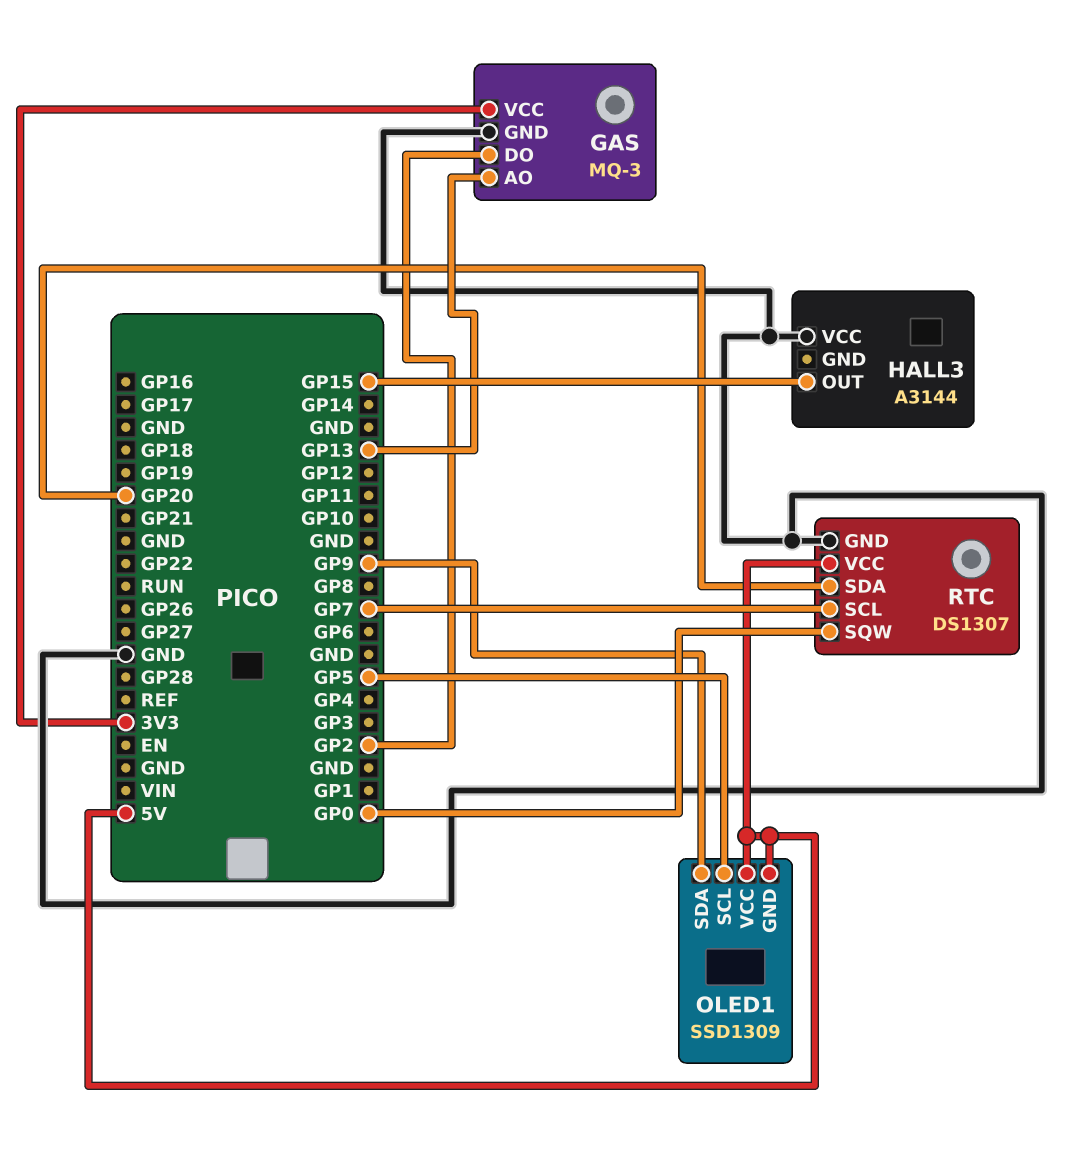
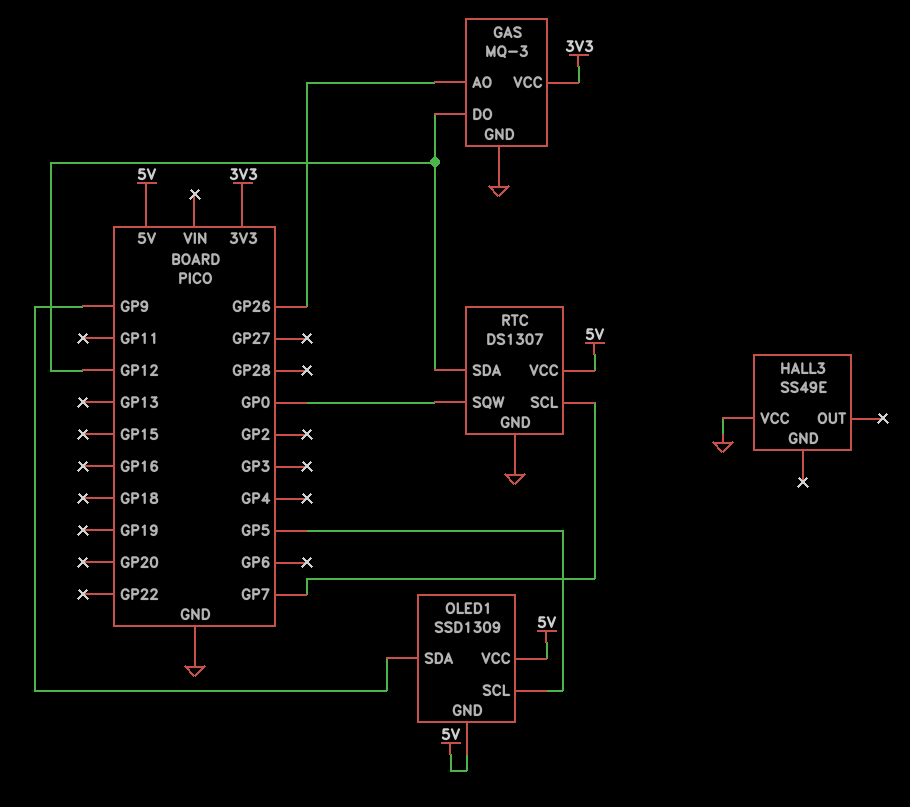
GAS pin AO: GP13 -> GP26
GAS pin DO: GP2 -> GP12
HALL3: A3144 -> SS49E
HALL3 pin OUT: GP15 -> none
RTC pin SDA: GP20 -> GP12

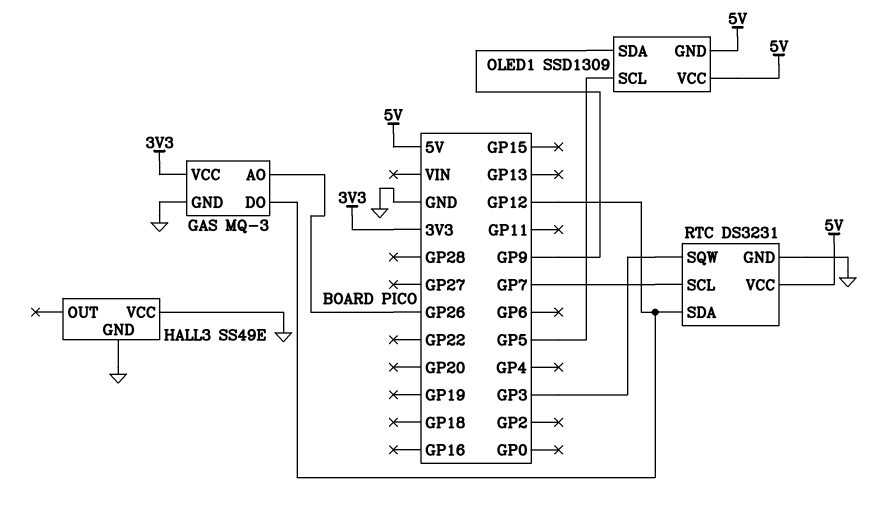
HALL3 pin GND: none -> GND
RTC: DS1307 -> DS3231
RTC pin SQW: GP0 -> GP3

